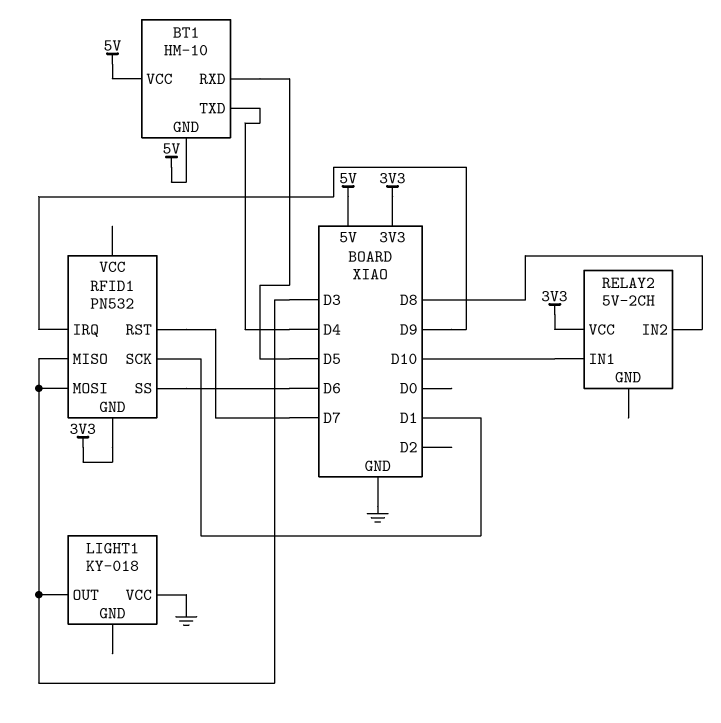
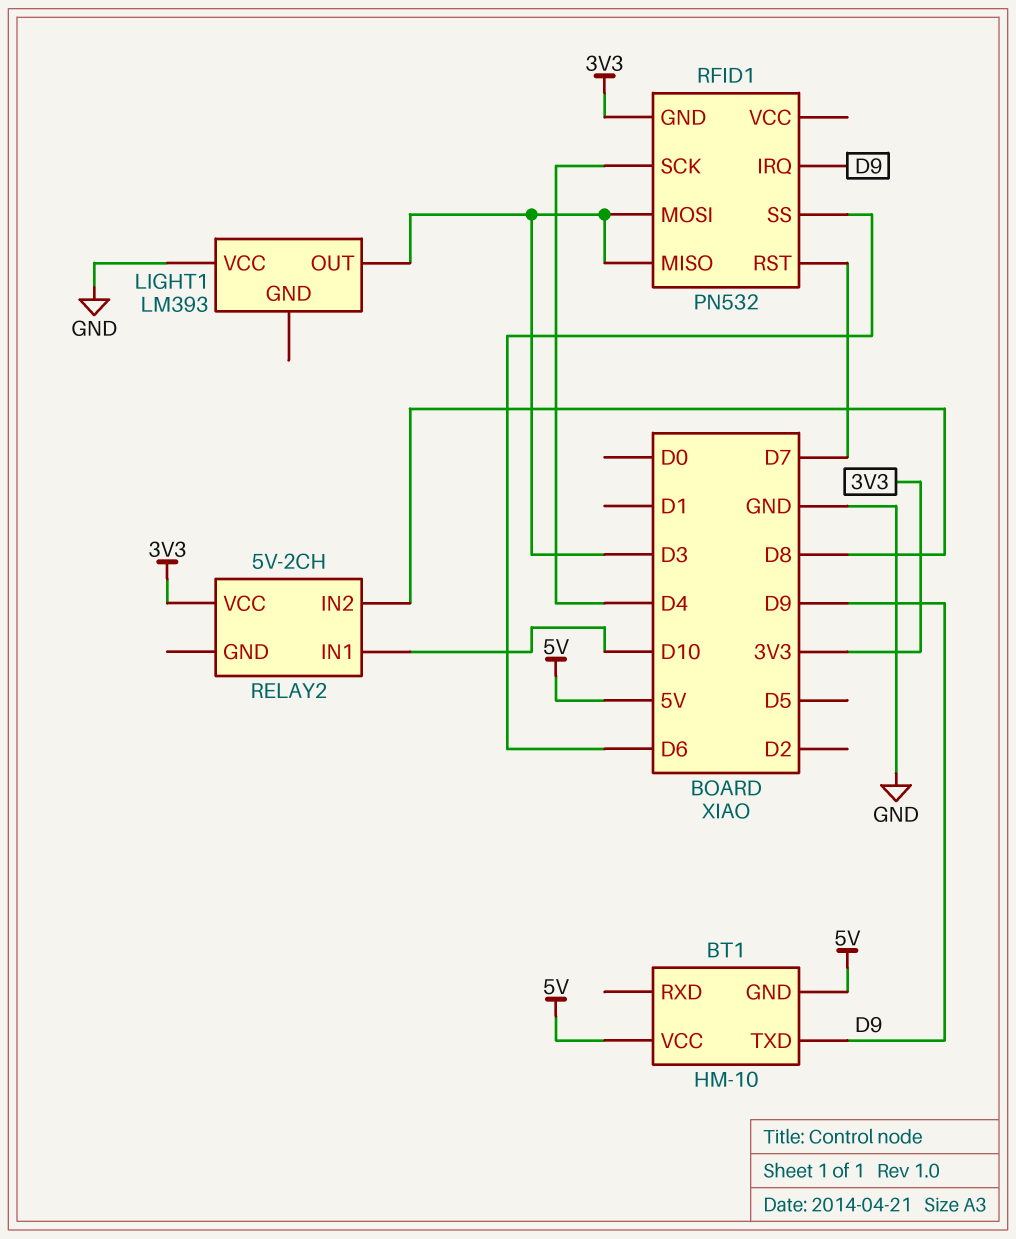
BT1 pin RXD: D5 -> none
BT1 pin TXD: D4 -> D9
LIGHT1: KY-018 -> LM393
RFID1 pin SCK: D1 -> D4

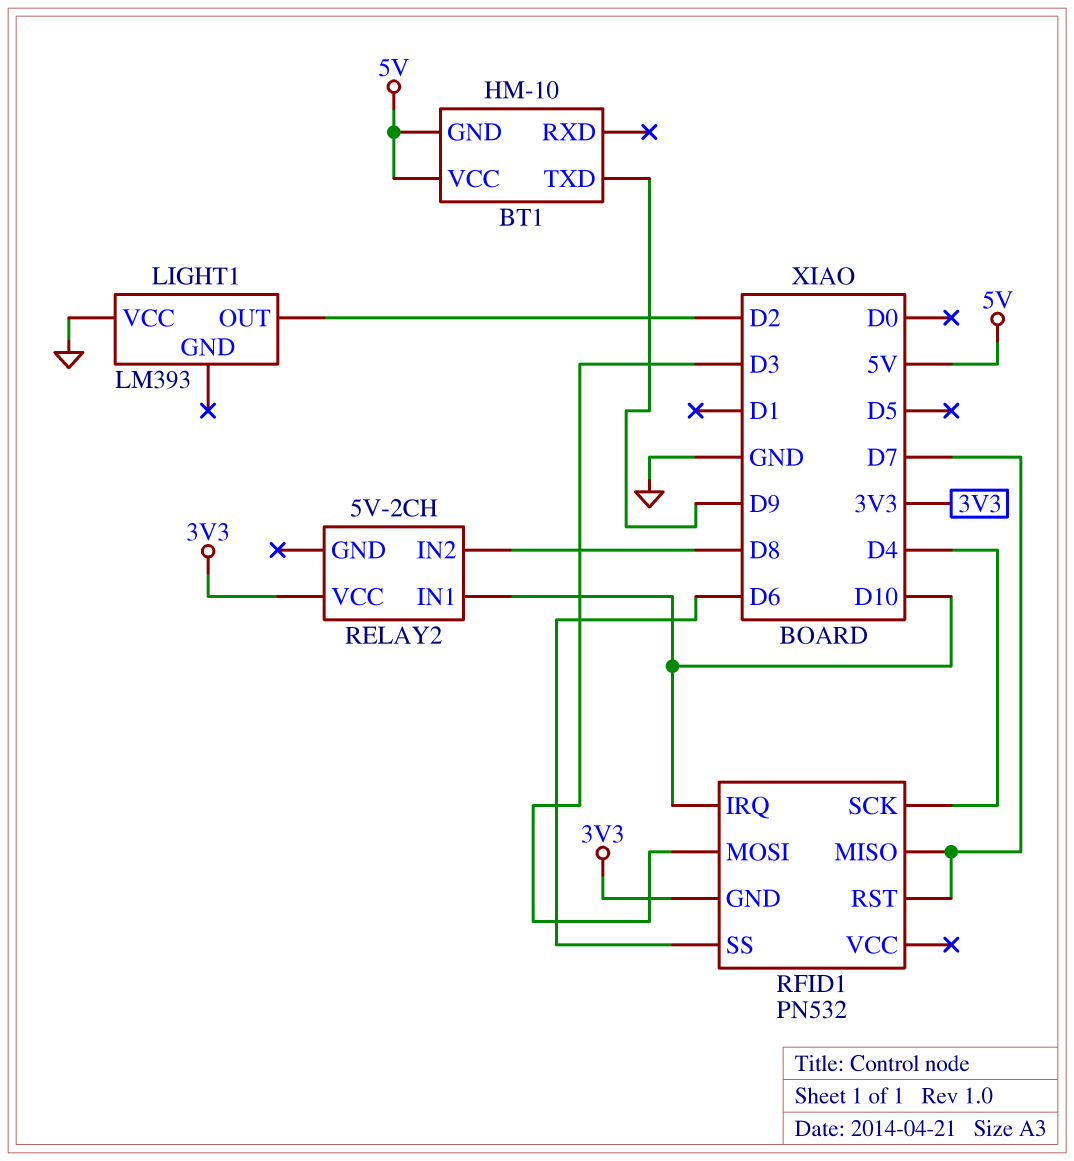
LIGHT1 pin OUT: D3 -> D2
RFID1 pin IRQ: D9 -> D10
RFID1 pin MISO: D3 -> D7

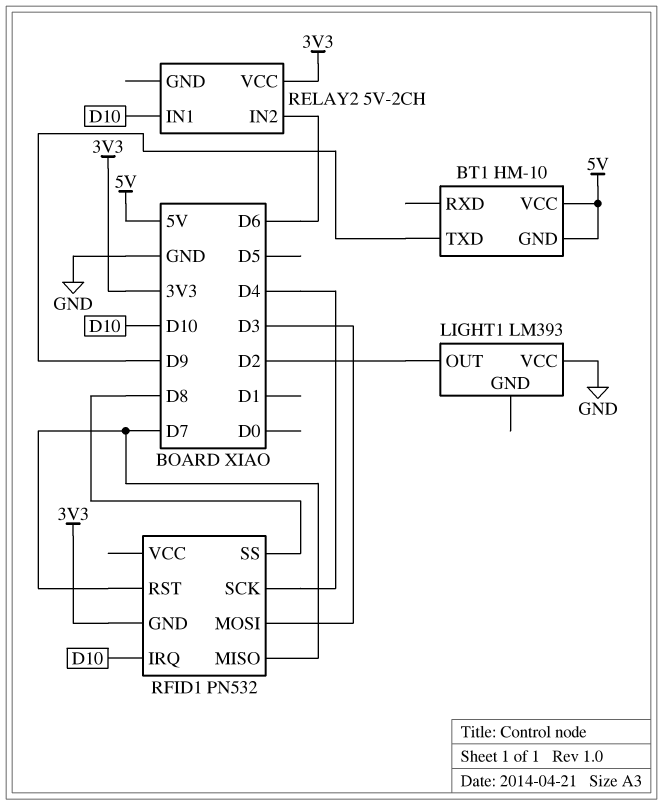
RELAY2 pin IN2: D8 -> D6
RFID1 pin SS: D6 -> D8

